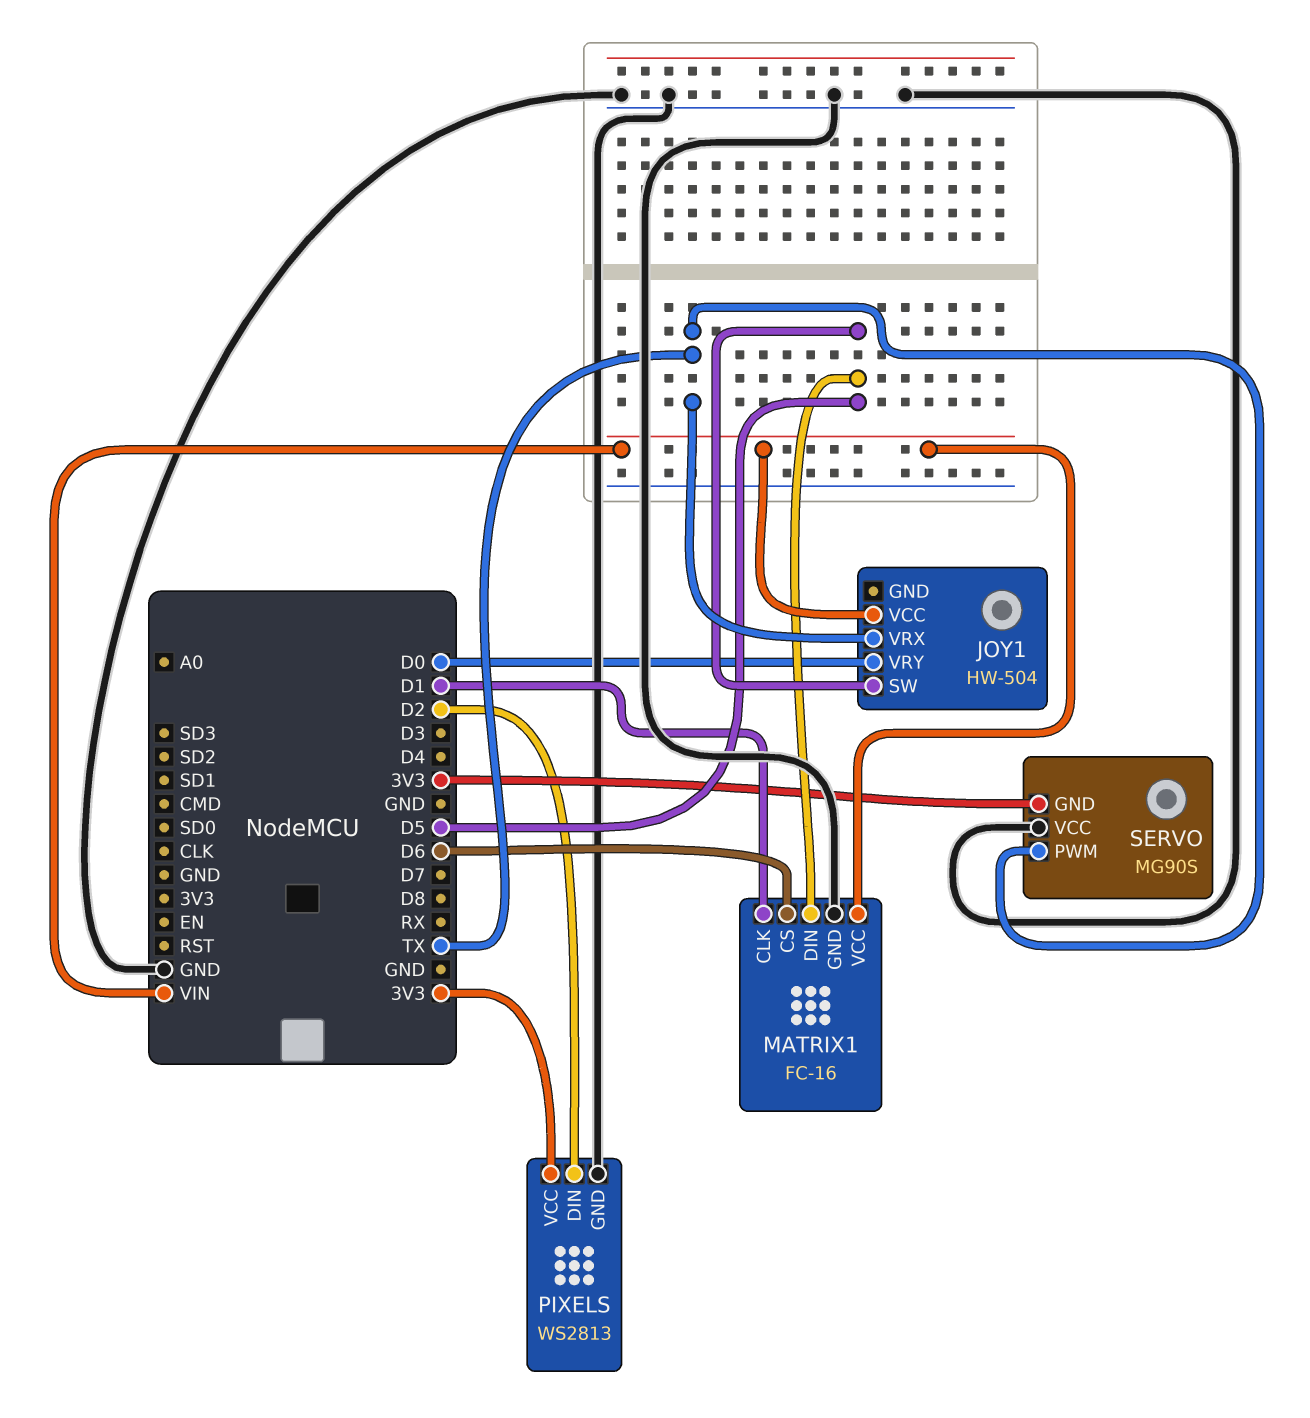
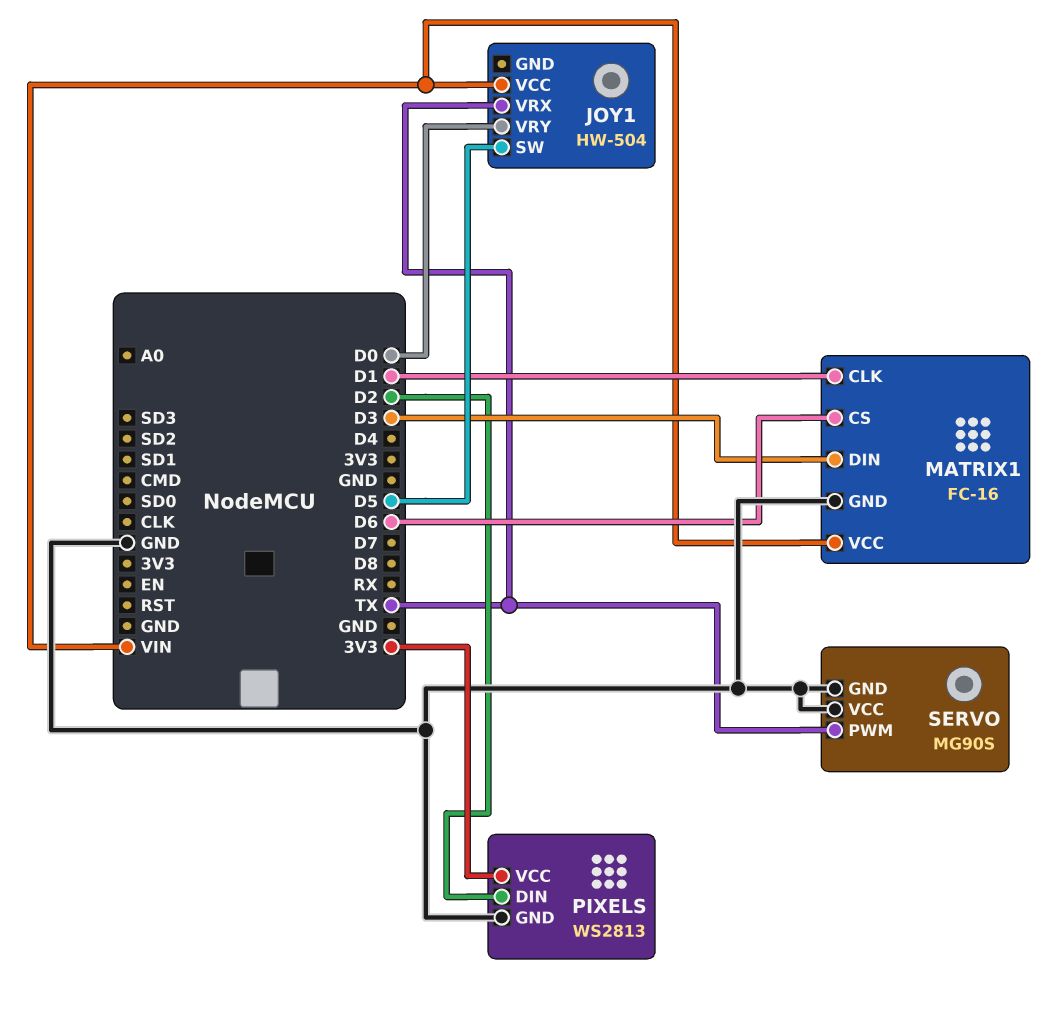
MATRIX1 pin DIN: D5 -> D3
SERVO pin GND: 3V3 -> GND

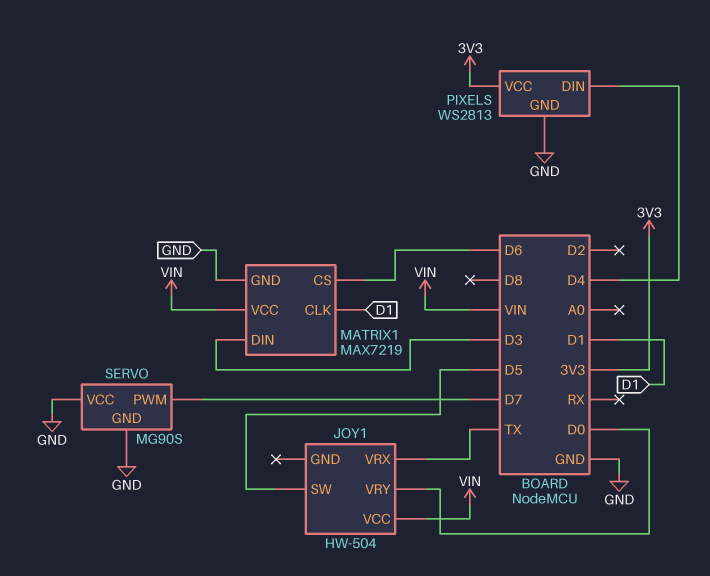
MATRIX1: FC-16 -> MAX7219
PIXELS pin DIN: D2 -> D4
SERVO pin PWM: TX -> D7

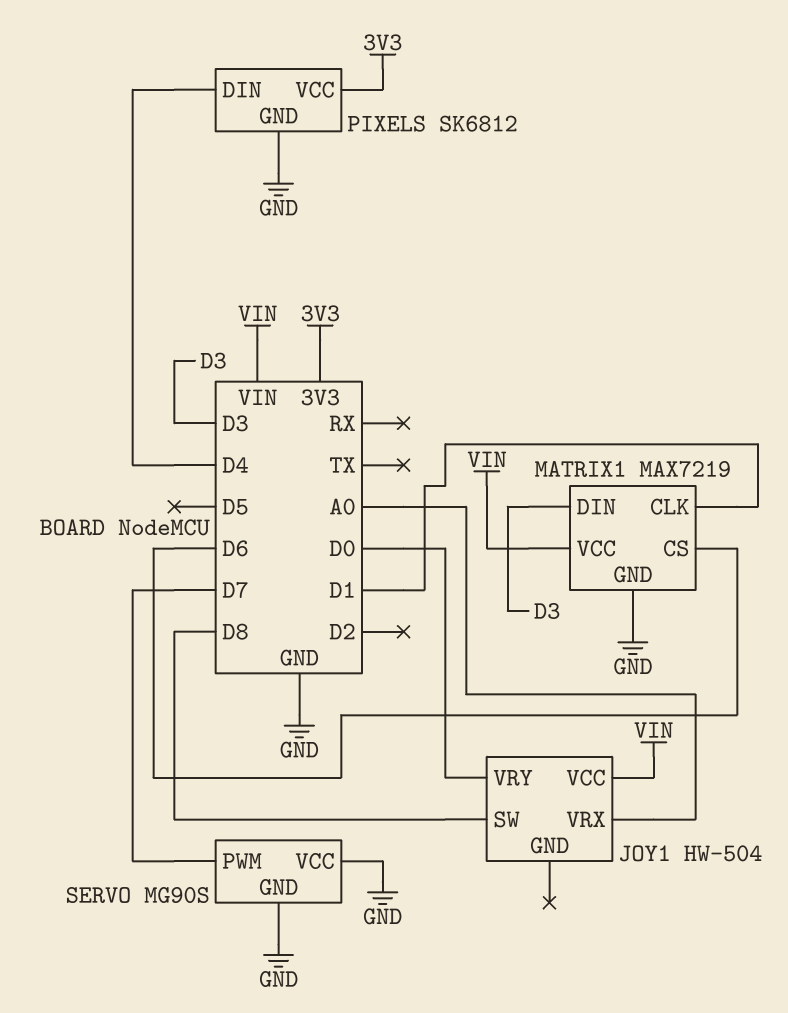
JOY1 pin SW: D5 -> D8
JOY1 pin VRX: TX -> A0
PIXELS: WS2813 -> SK6812

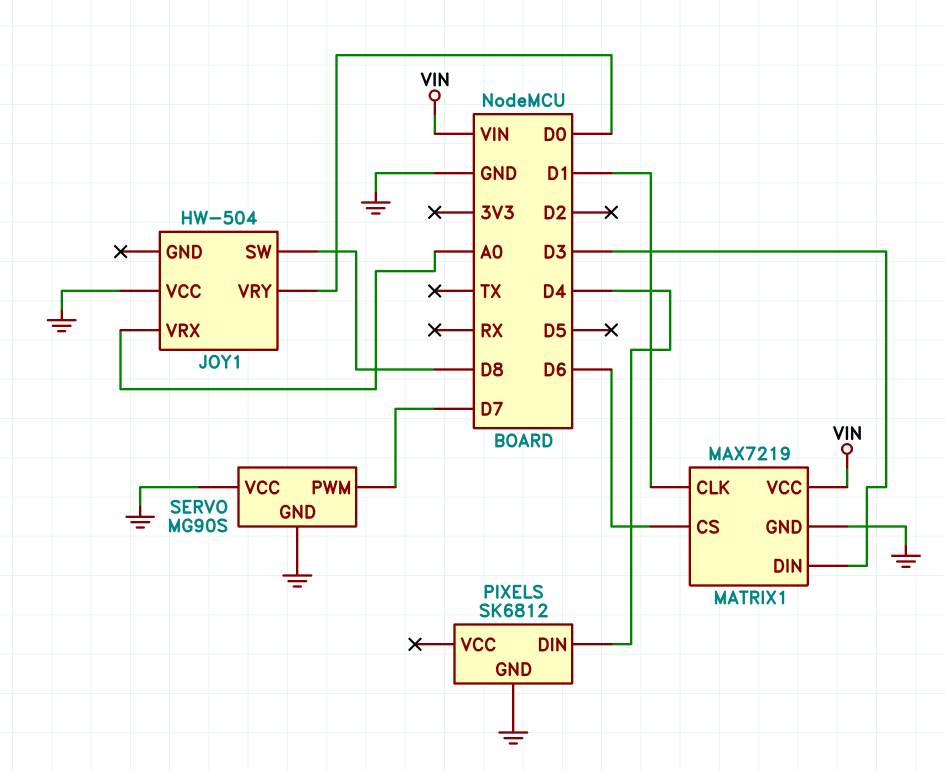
JOY1 pin VCC: VIN -> GND
PIXELS pin VCC: 3V3 -> none

